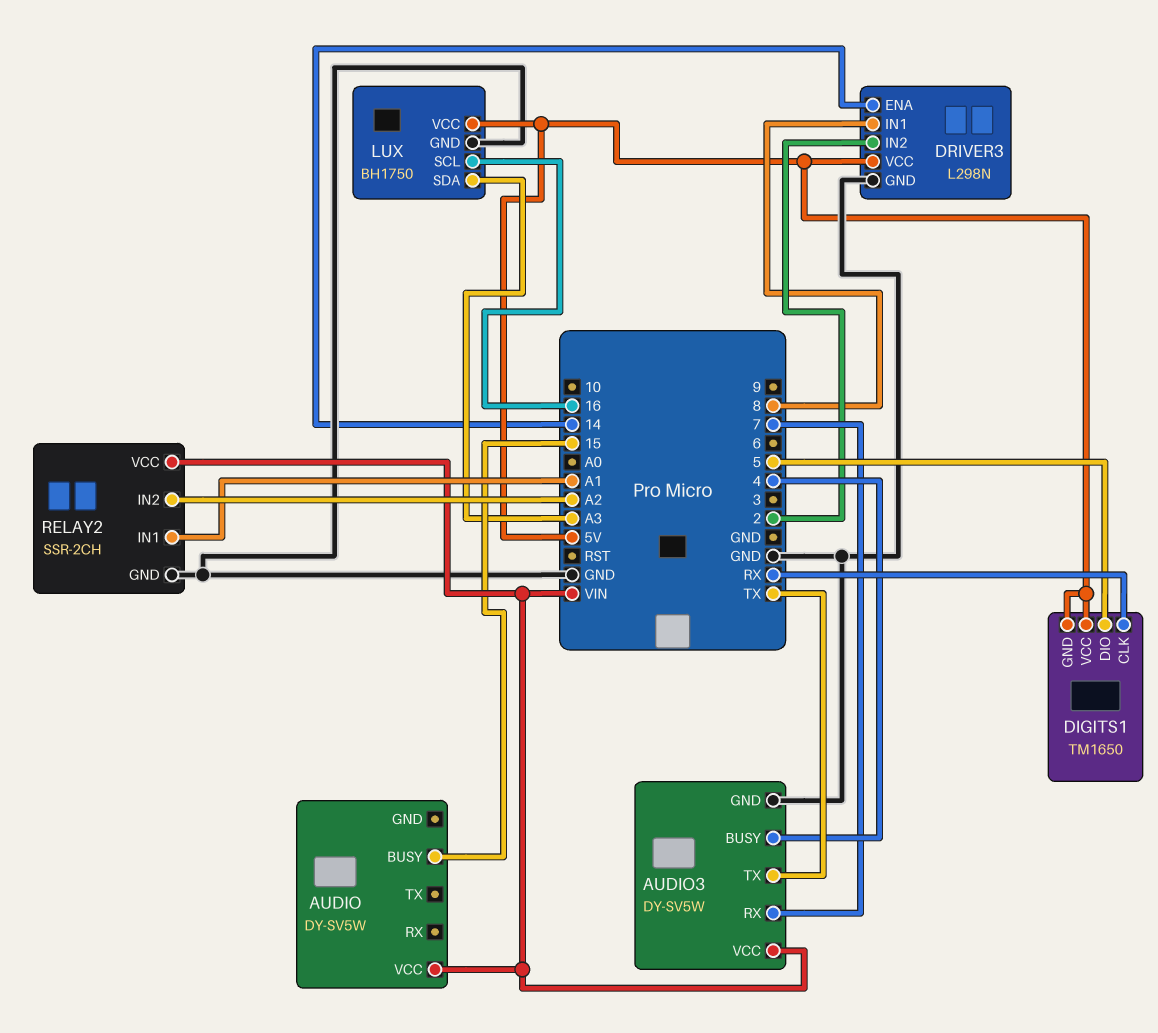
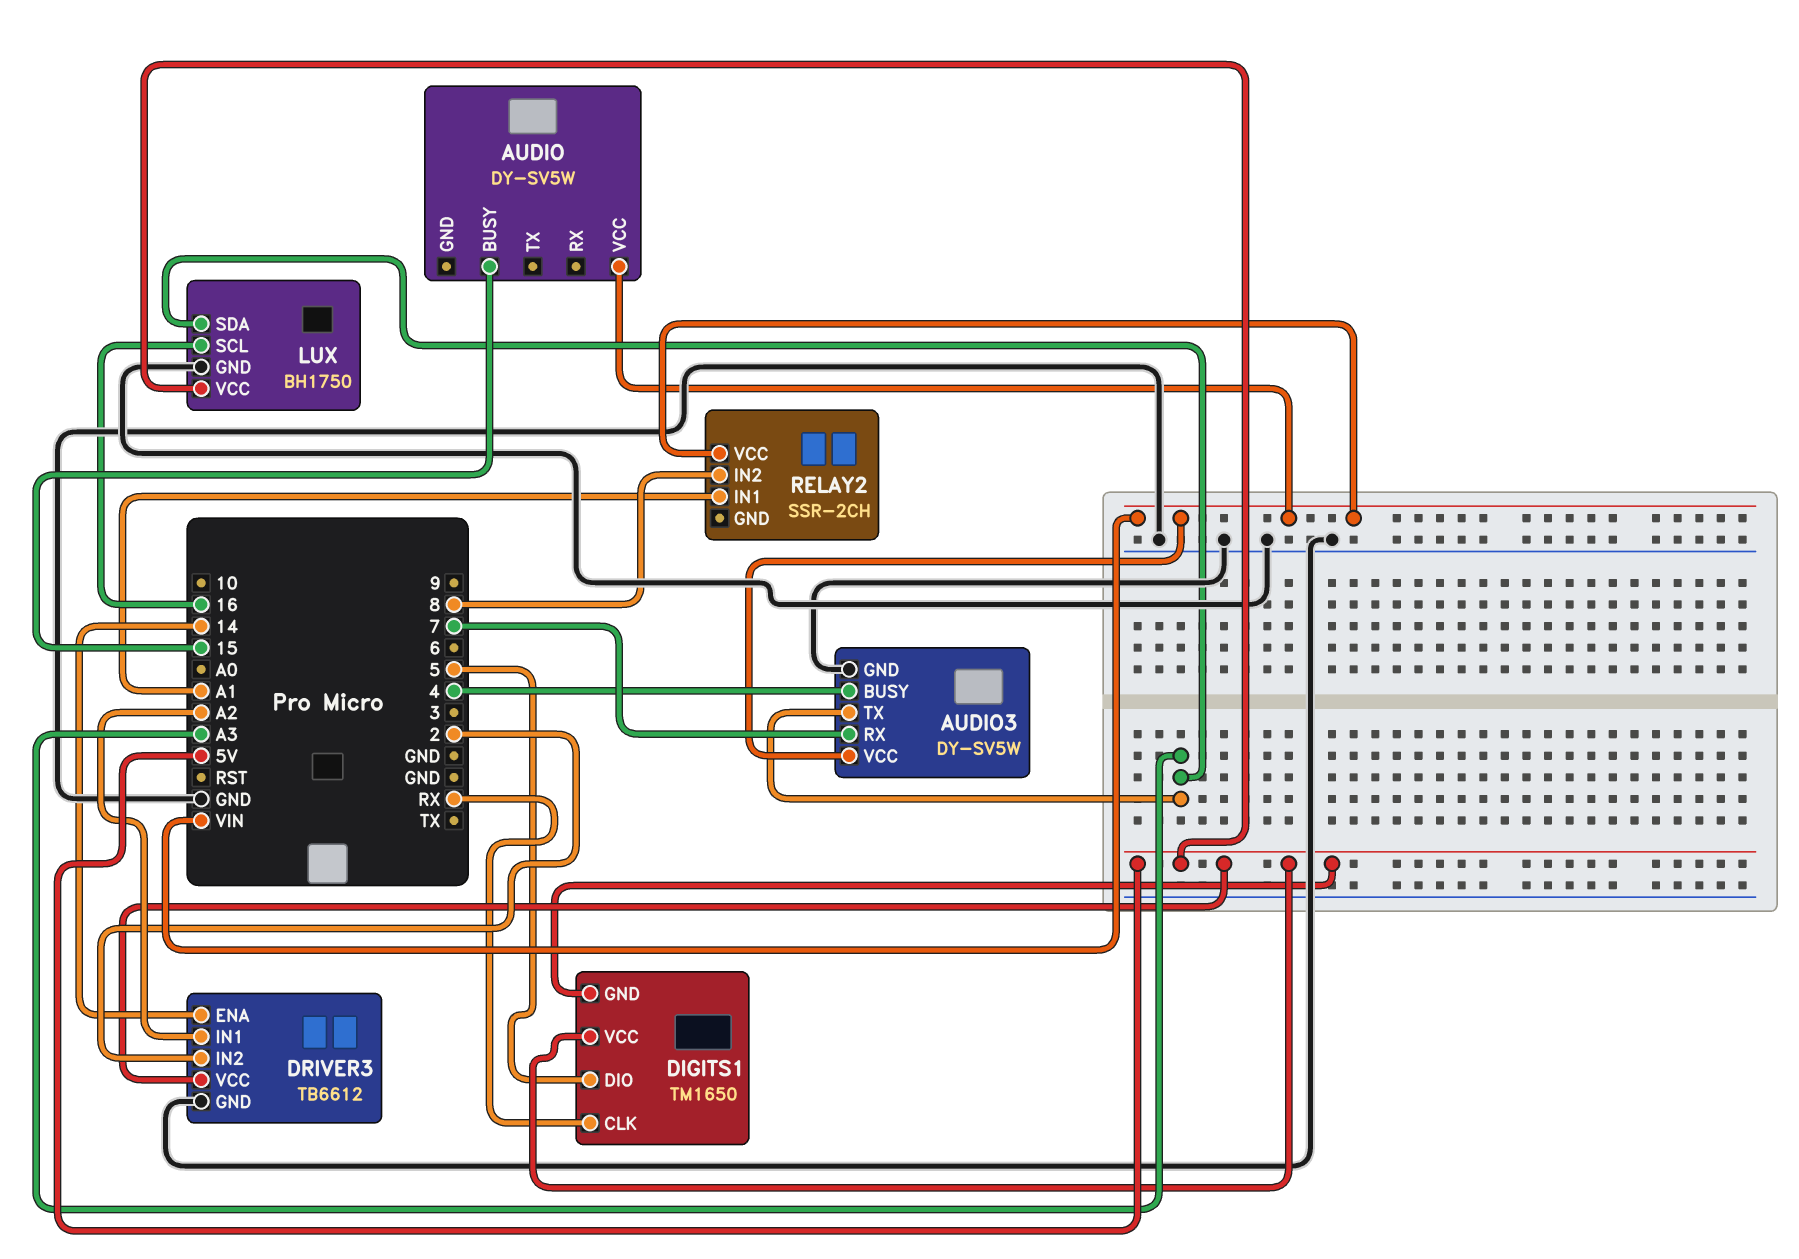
AUDIO3 pin TX: TX -> A3
DRIVER3: L298N -> TB6612
DRIVER3 pin IN1: 8 -> A2
RELAY2 pin GND: GND -> none
RELAY2 pin IN2: A2 -> 8

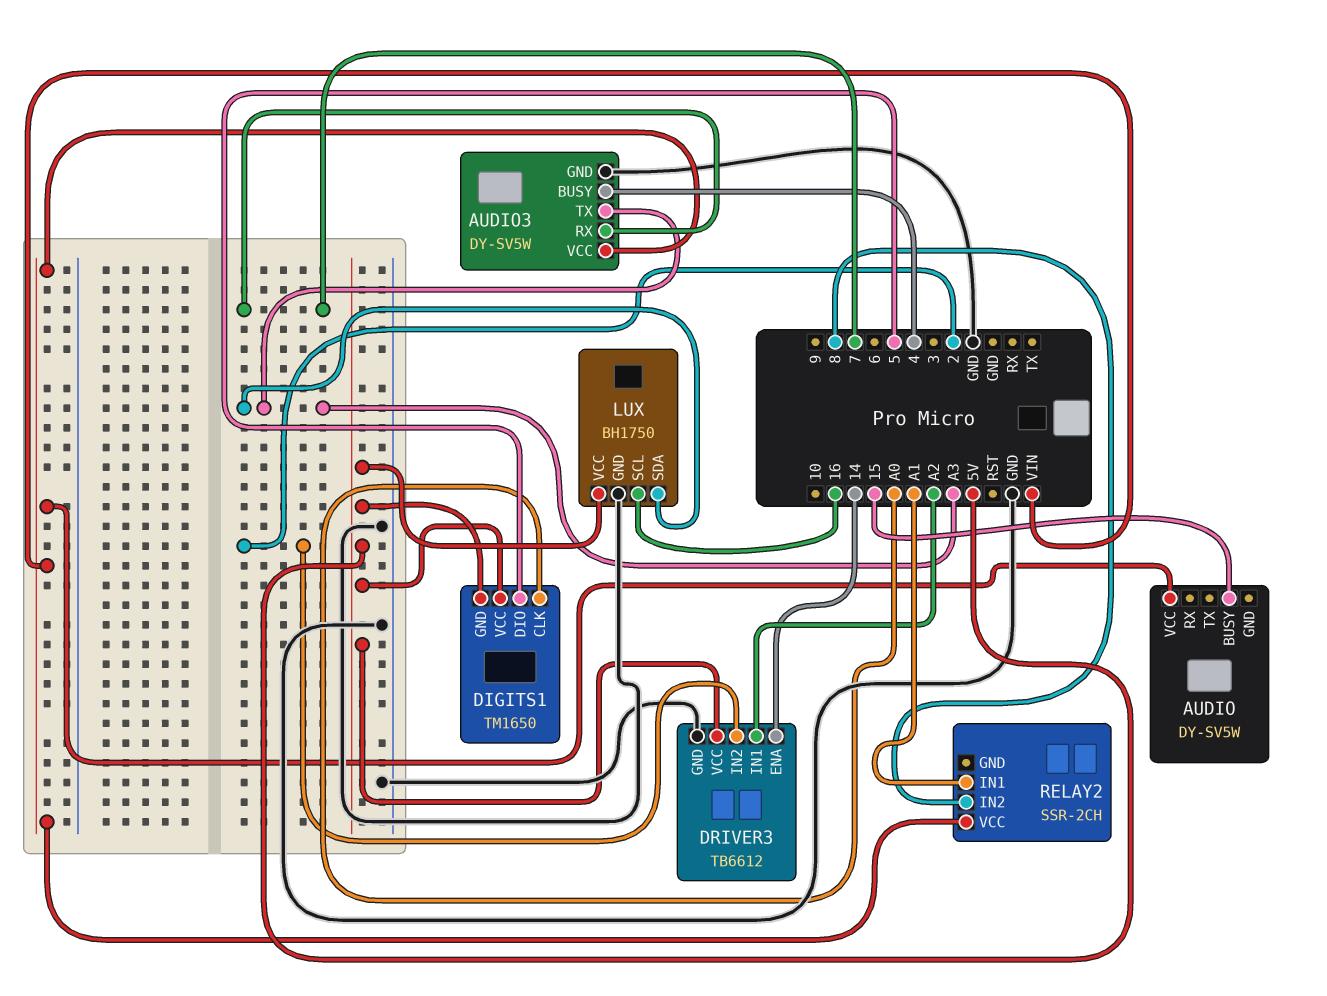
DIGITS1 pin CLK: RX -> A0

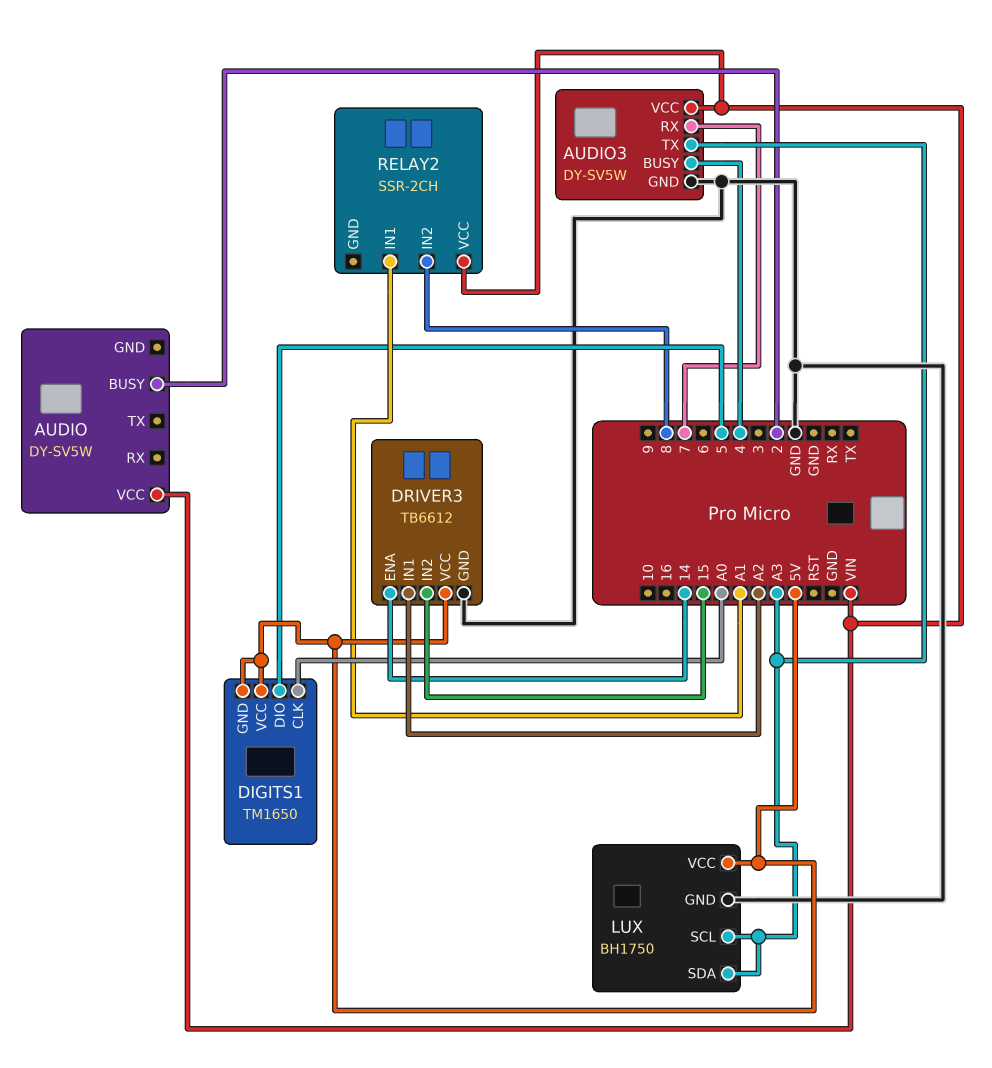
AUDIO pin BUSY: 15 -> 2
DRIVER3 pin IN2: 2 -> 15
LUX pin SCL: 16 -> A3

